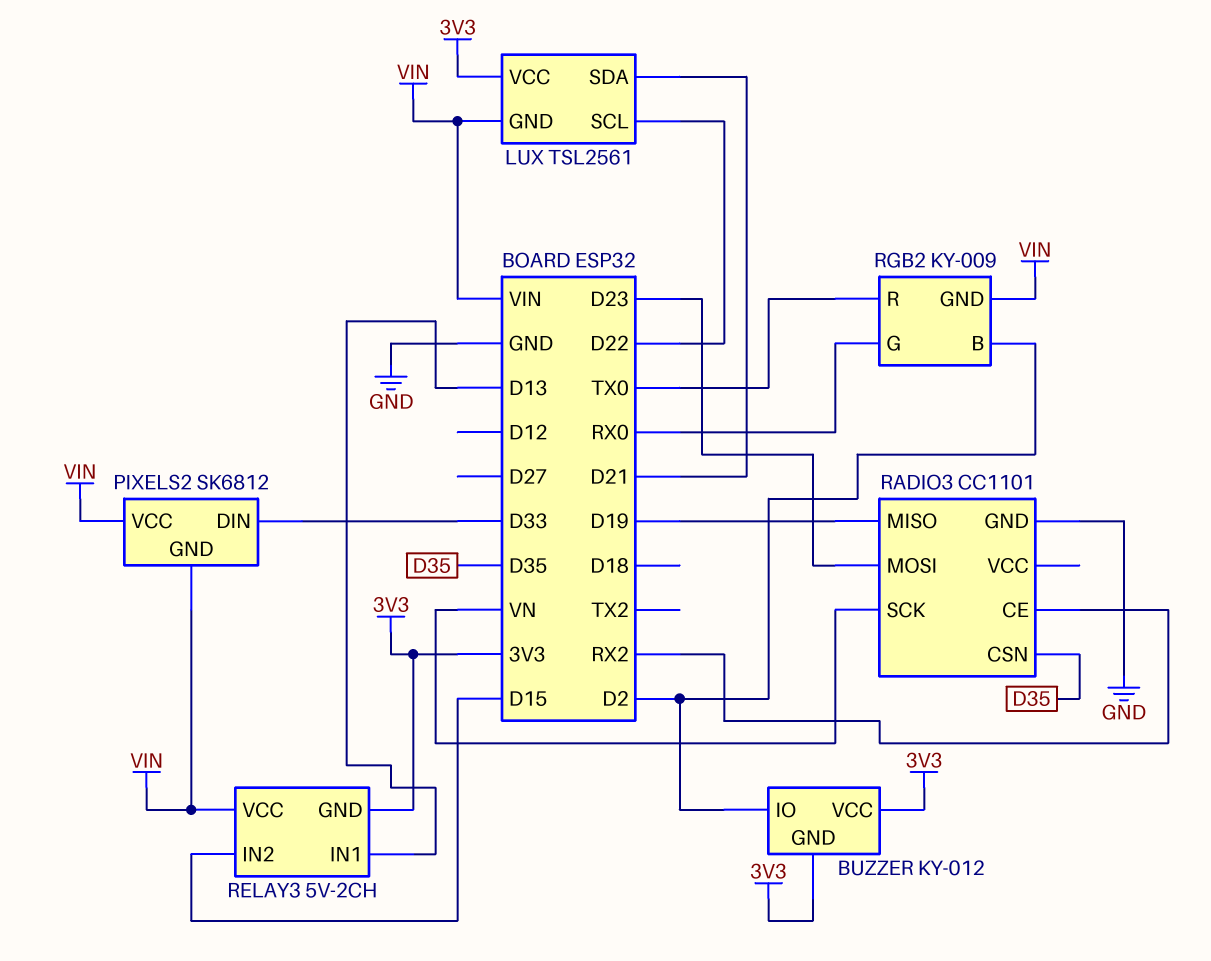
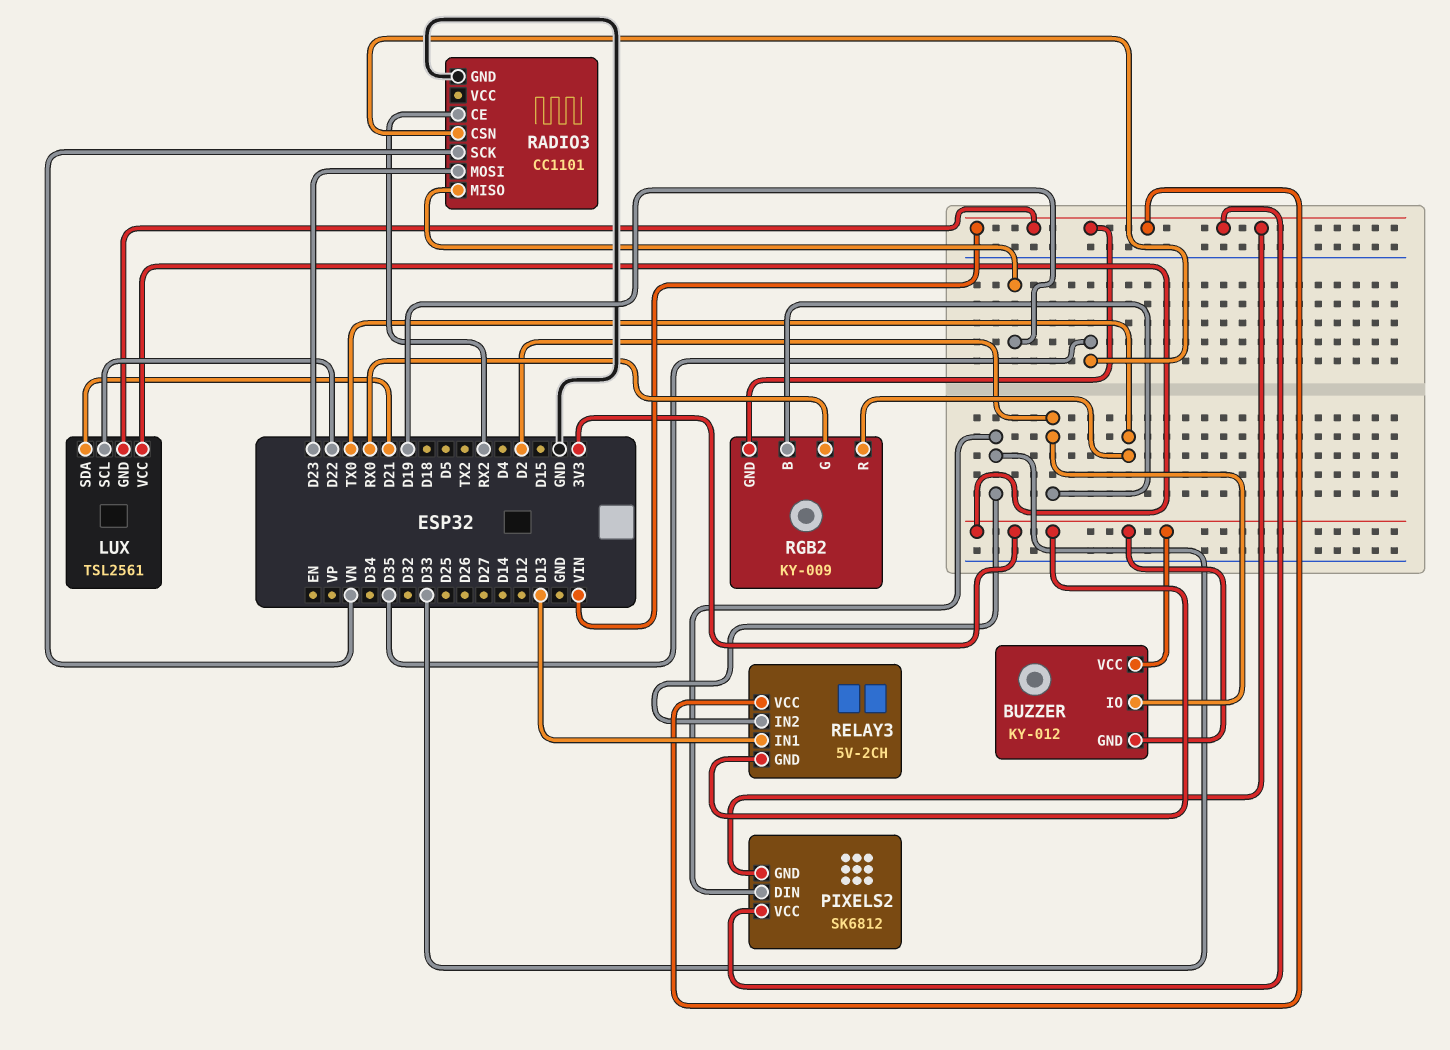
RELAY3 pin IN2: D15 -> D33

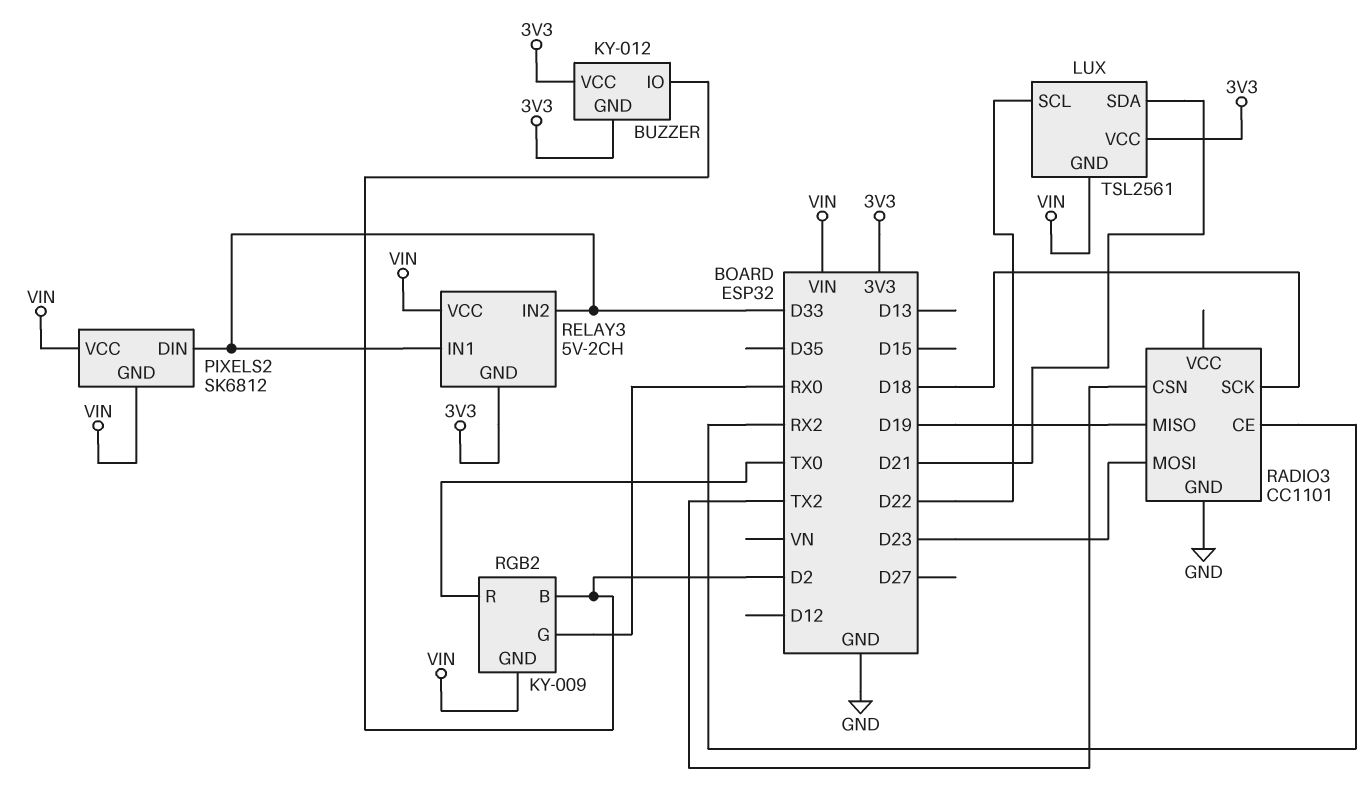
RADIO3 pin CSN: D35 -> TX2
RADIO3 pin SCK: VN -> D18
RELAY3 pin IN1: D13 -> D33

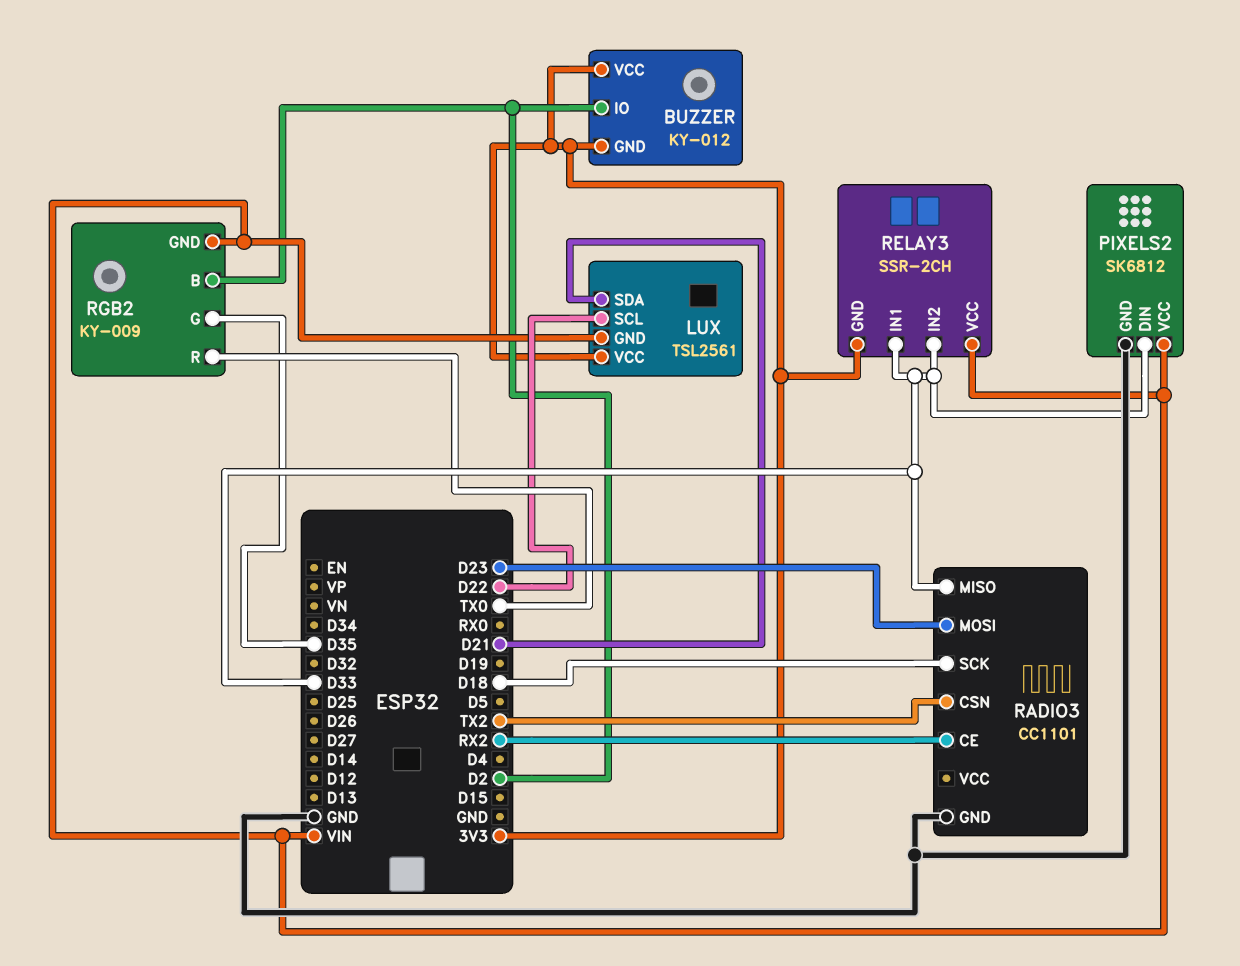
PIXELS2 pin GND: VIN -> GND
RADIO3 pin MISO: D19 -> D33
RELAY3: 5V-2CH -> SSR-2CH
RGB2 pin G: RX0 -> D35

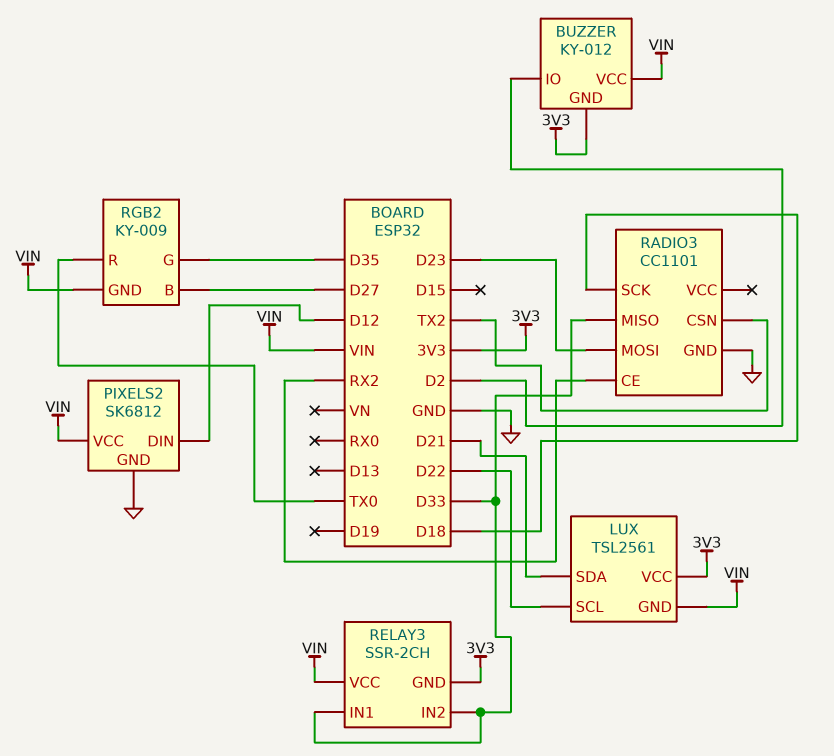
BUZZER pin VCC: 3V3 -> VIN
PIXELS2 pin DIN: D33 -> D12
RGB2 pin B: D2 -> D27

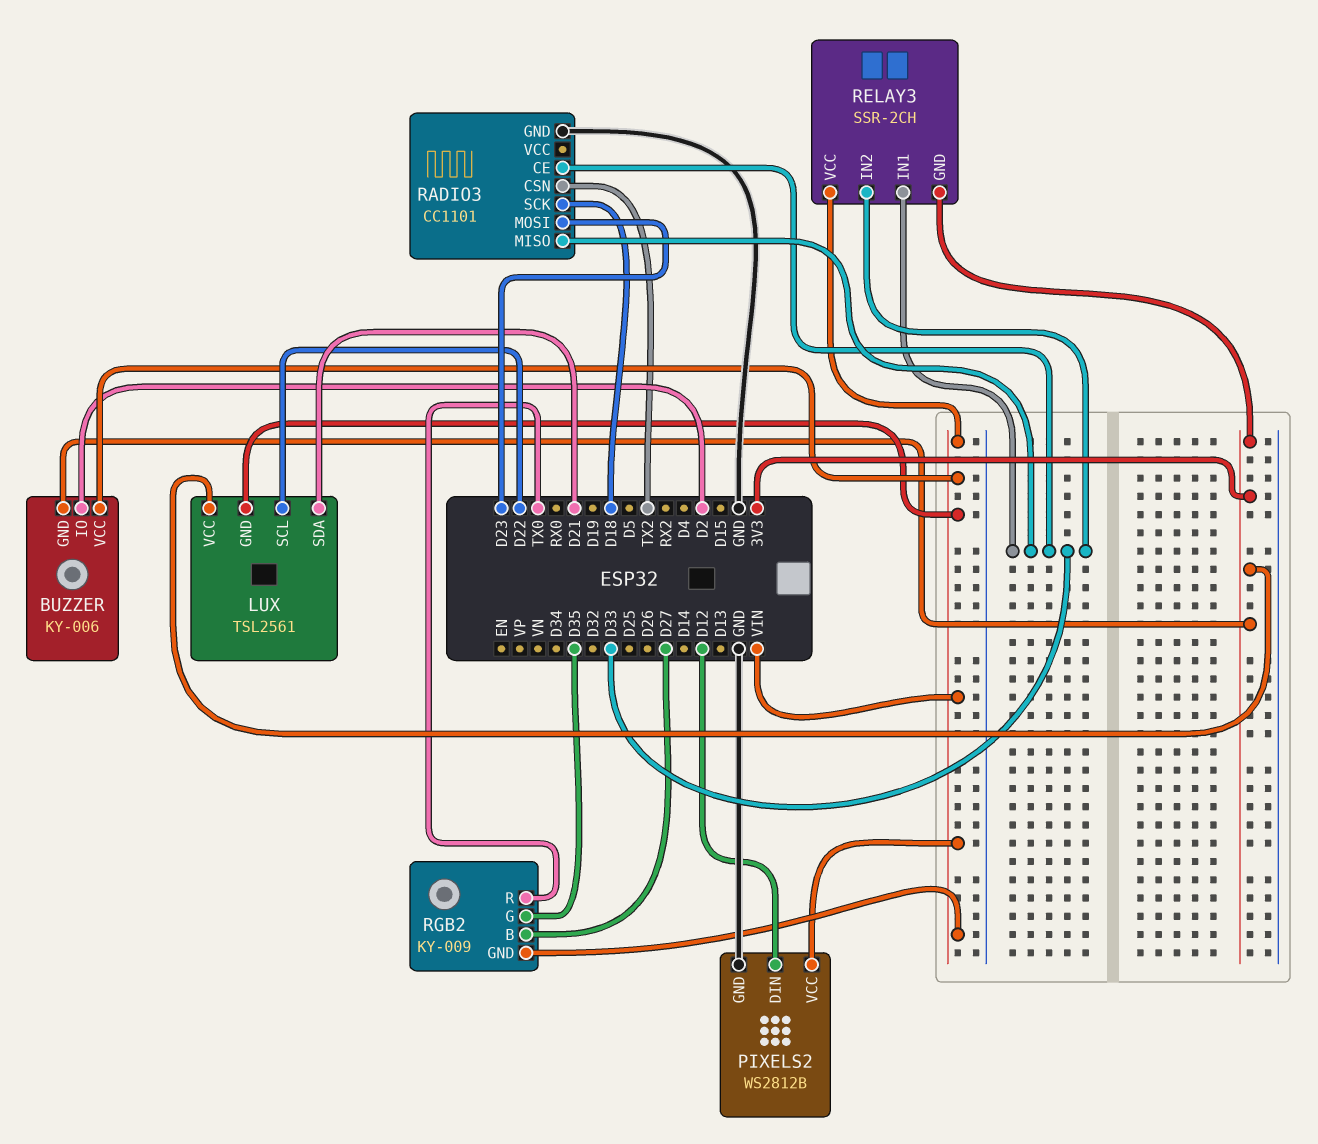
BUZZER: KY-012 -> KY-006
PIXELS2: SK6812 -> WS2812B
RADIO3 pin CE: RX2 -> D33

